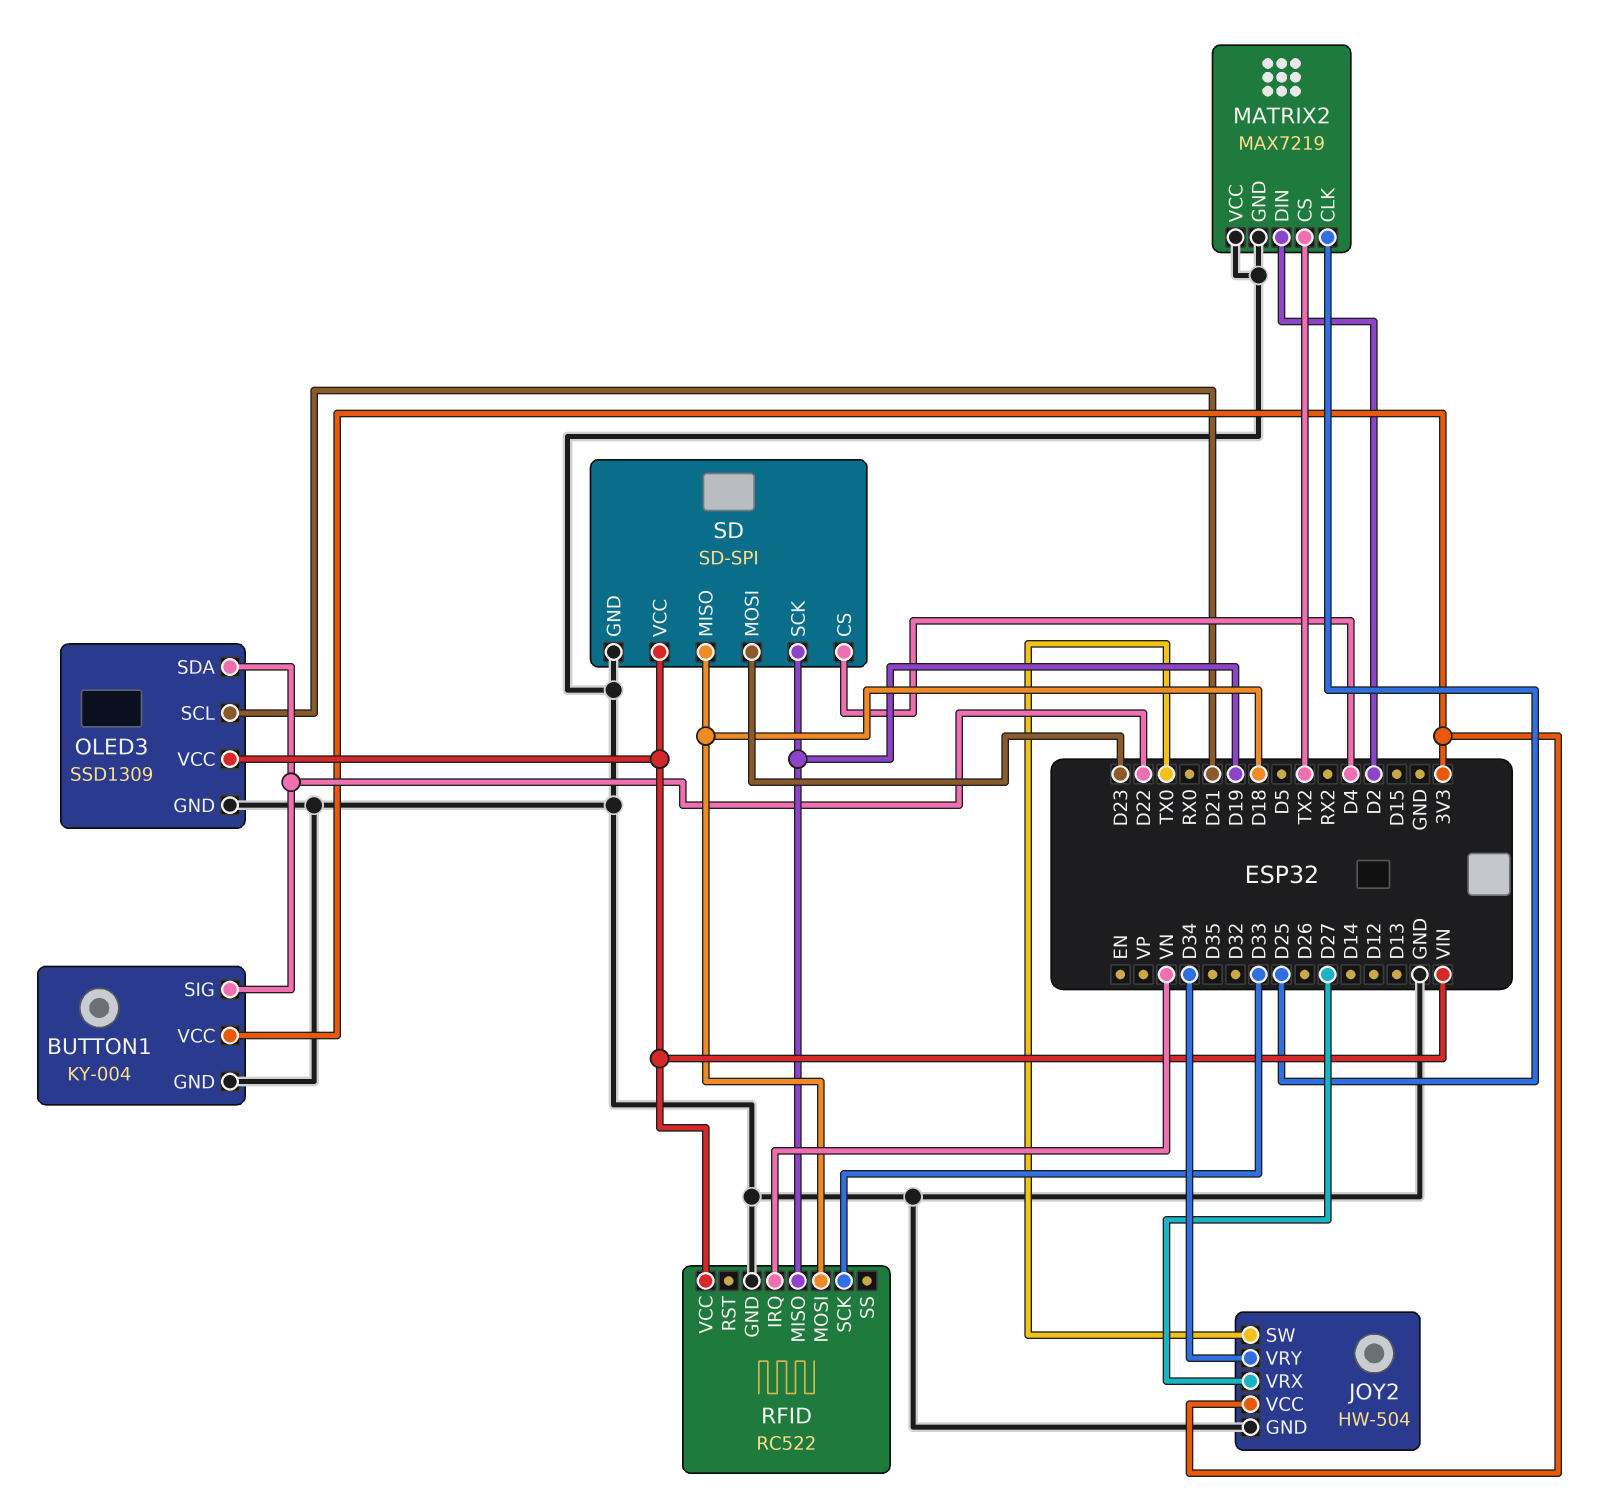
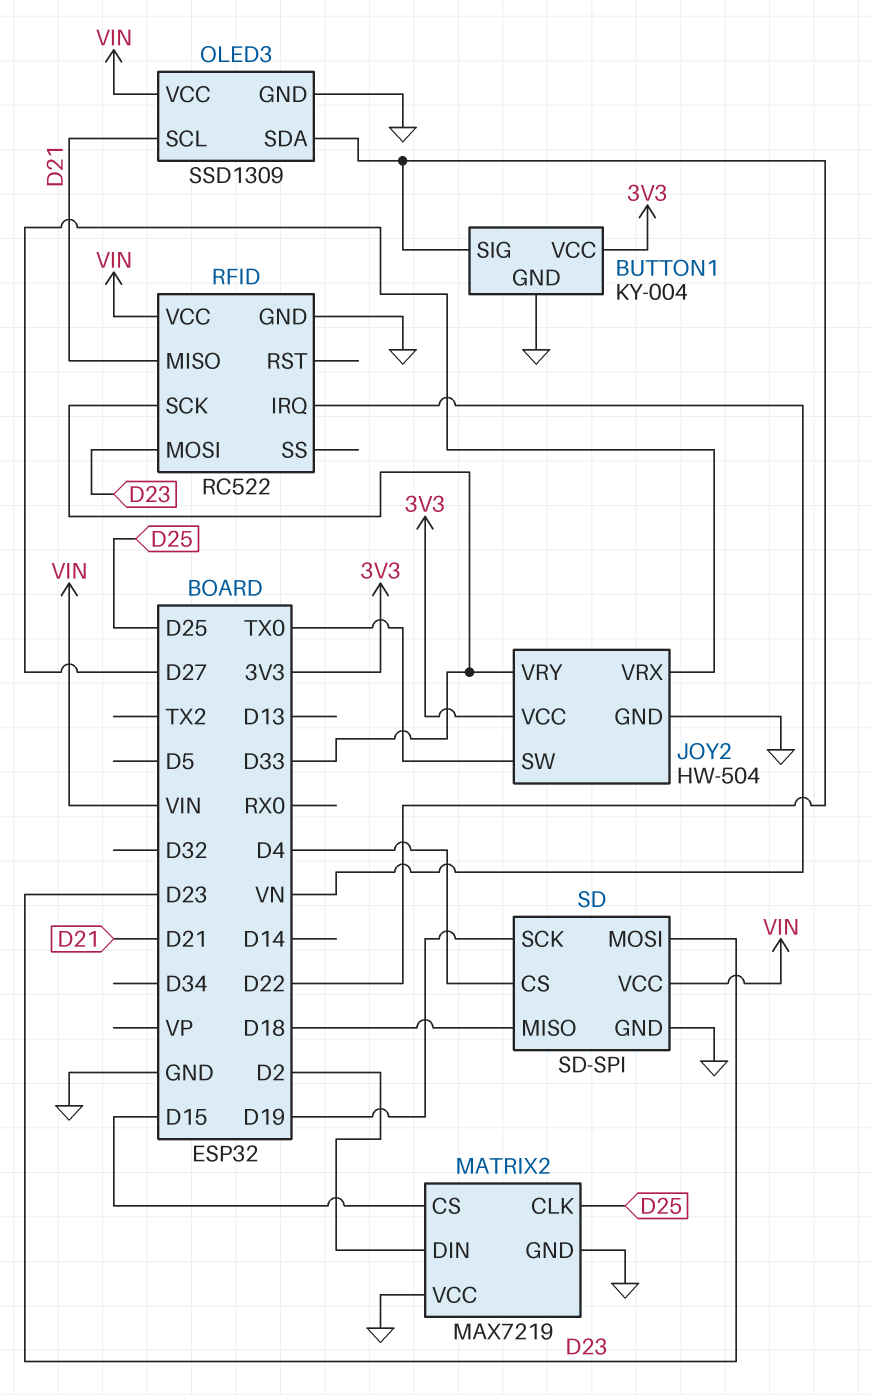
JOY2 pin VRY: D34 -> D33
MATRIX2 pin CS: TX2 -> D15
RFID pin MISO: D19 -> D21
RFID pin MOSI: D18 -> D23

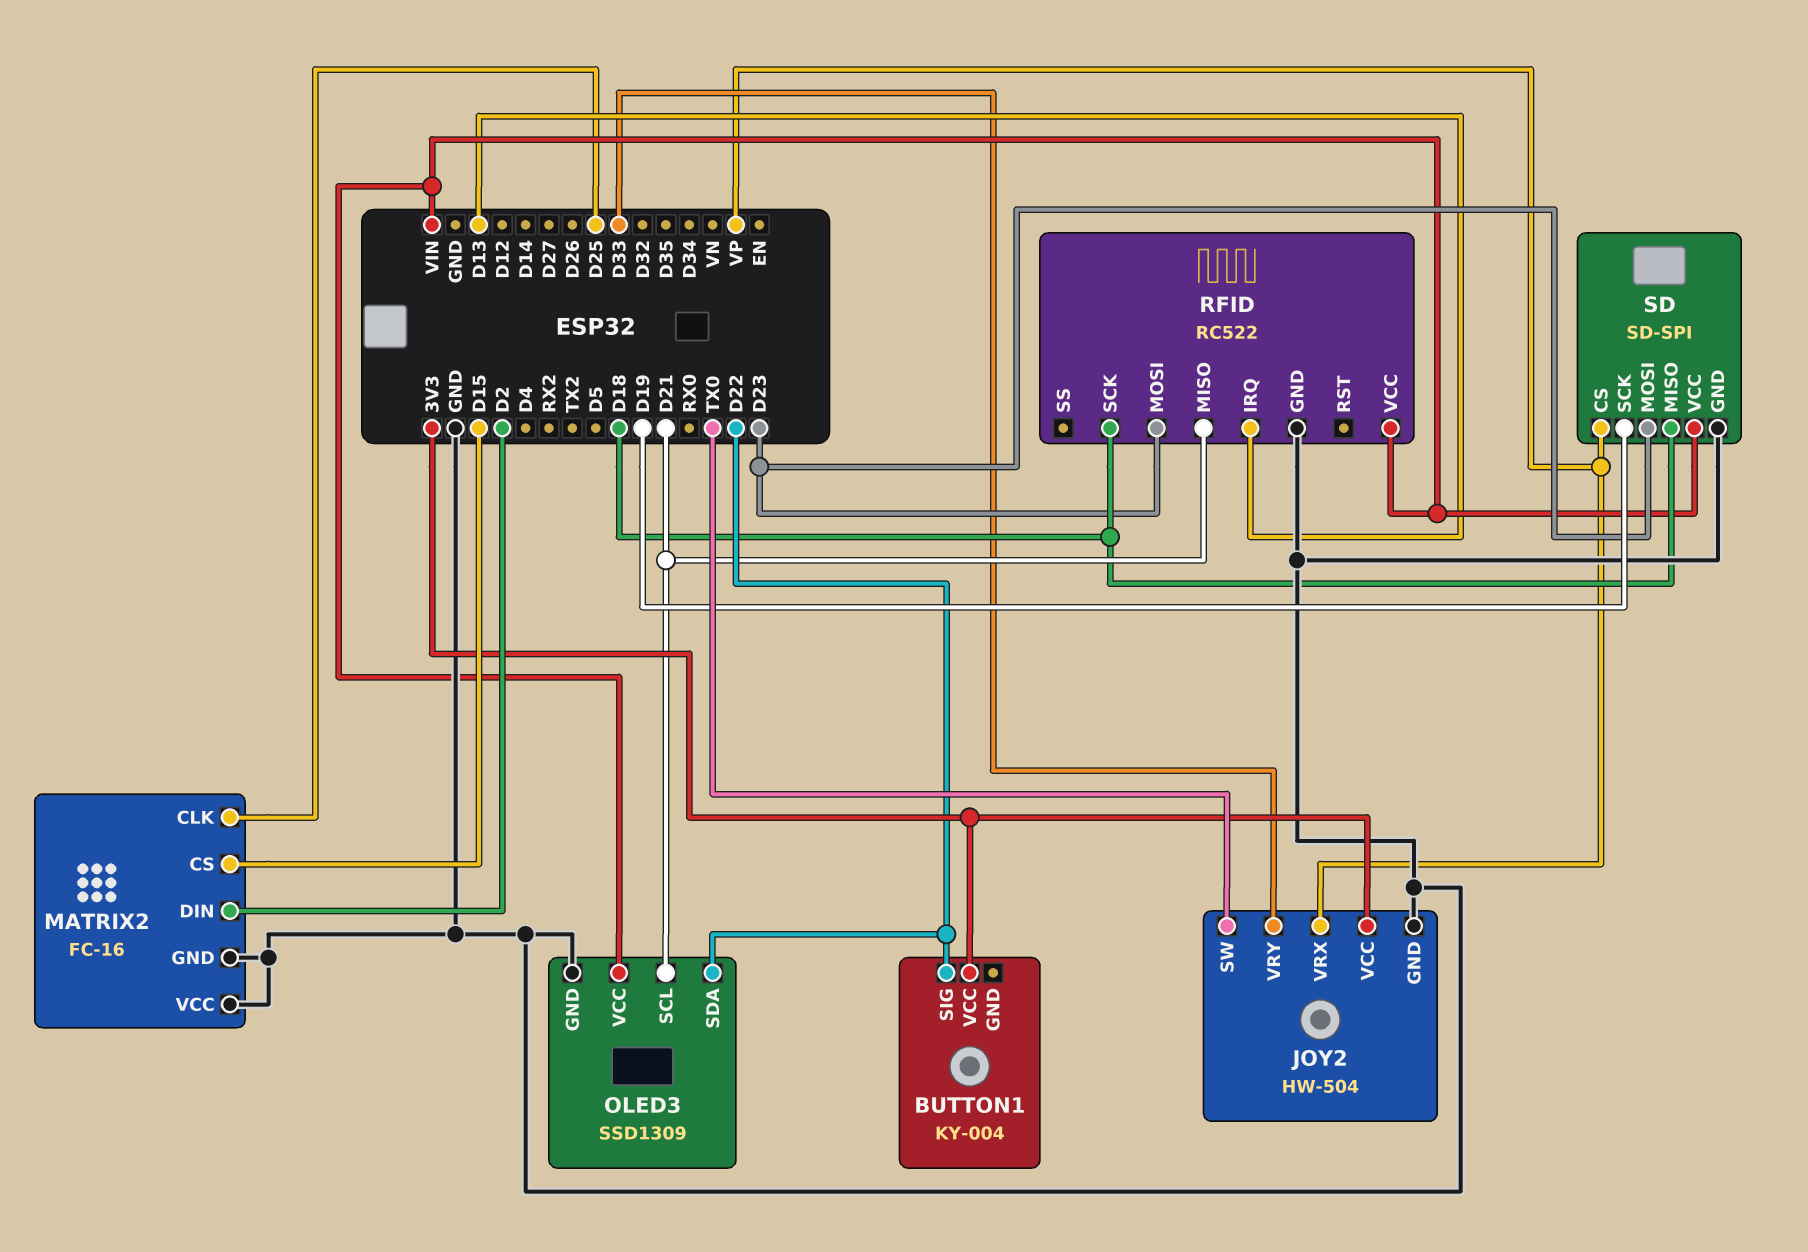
BUTTON1 pin GND: GND -> none
JOY2 pin VRX: D27 -> VP
MATRIX2: MAX7219 -> FC-16
RFID pin IRQ: VN -> D13
RFID pin SCK: D33 -> D18
SD pin CS: D4 -> VP

